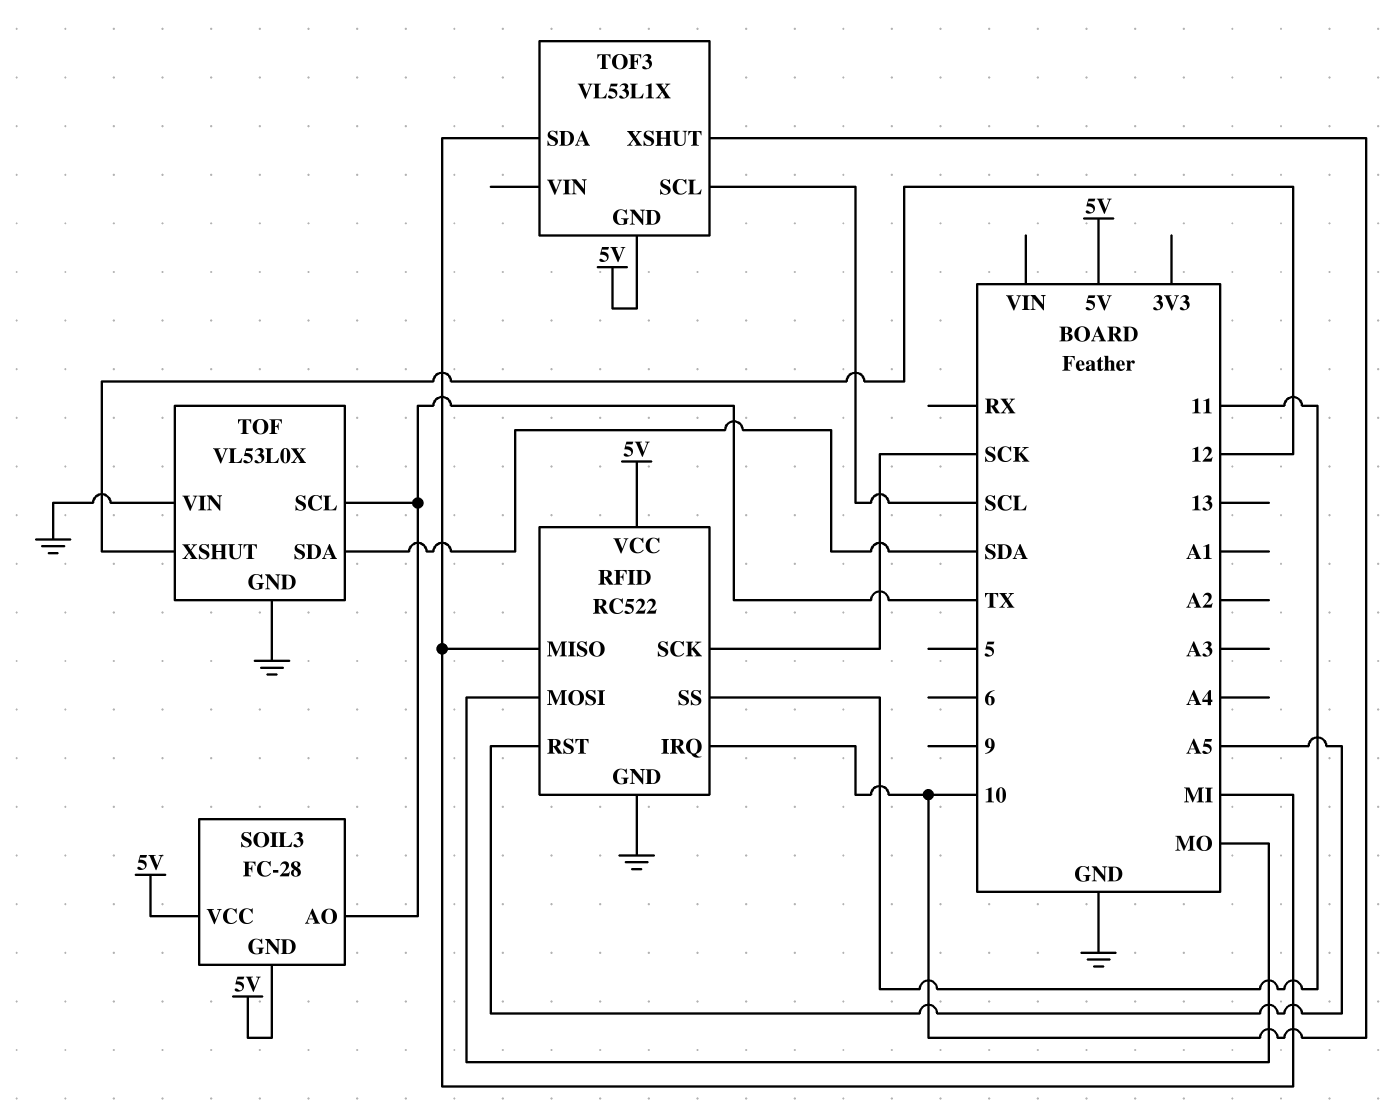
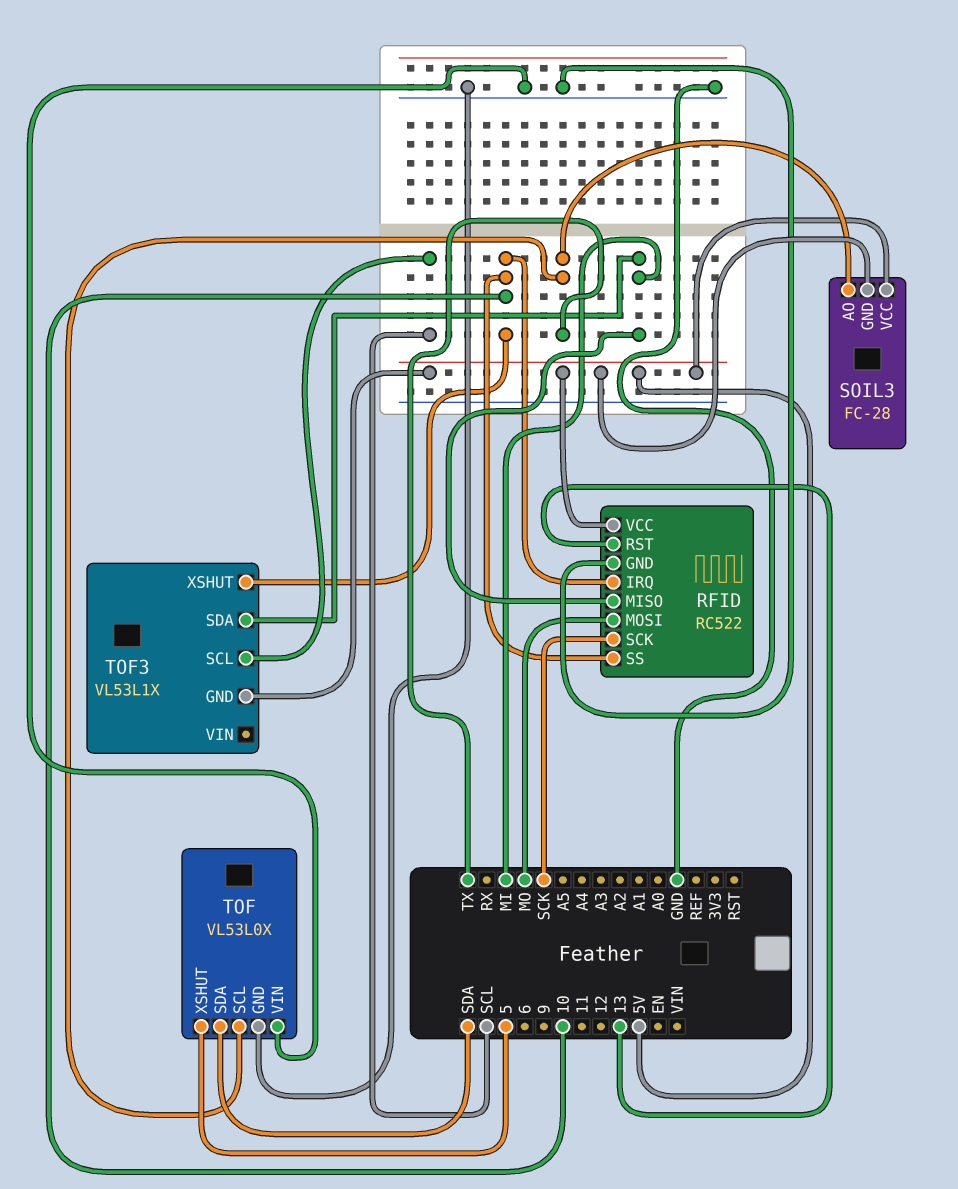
RFID pin RST: A5 -> 13
RFID pin SS: 11 -> 10
TOF pin XSHUT: 12 -> 5

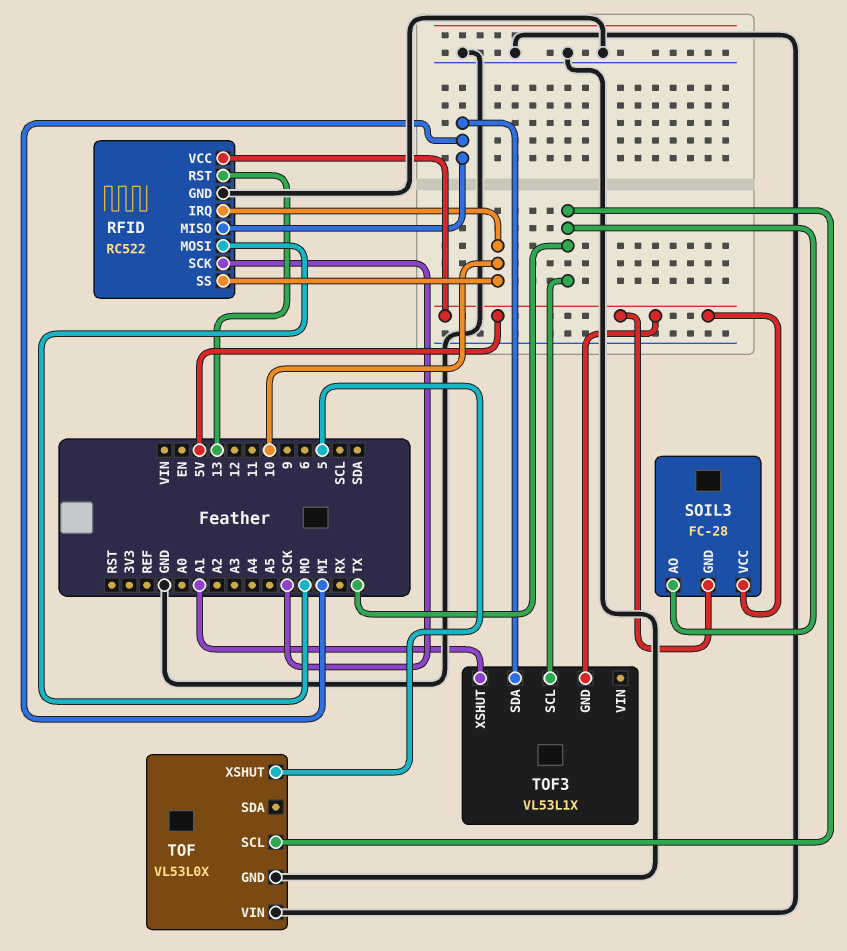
TOF pin SDA: SDA -> none
TOF3 pin SCL: SCL -> TX
TOF3 pin XSHUT: 10 -> A1

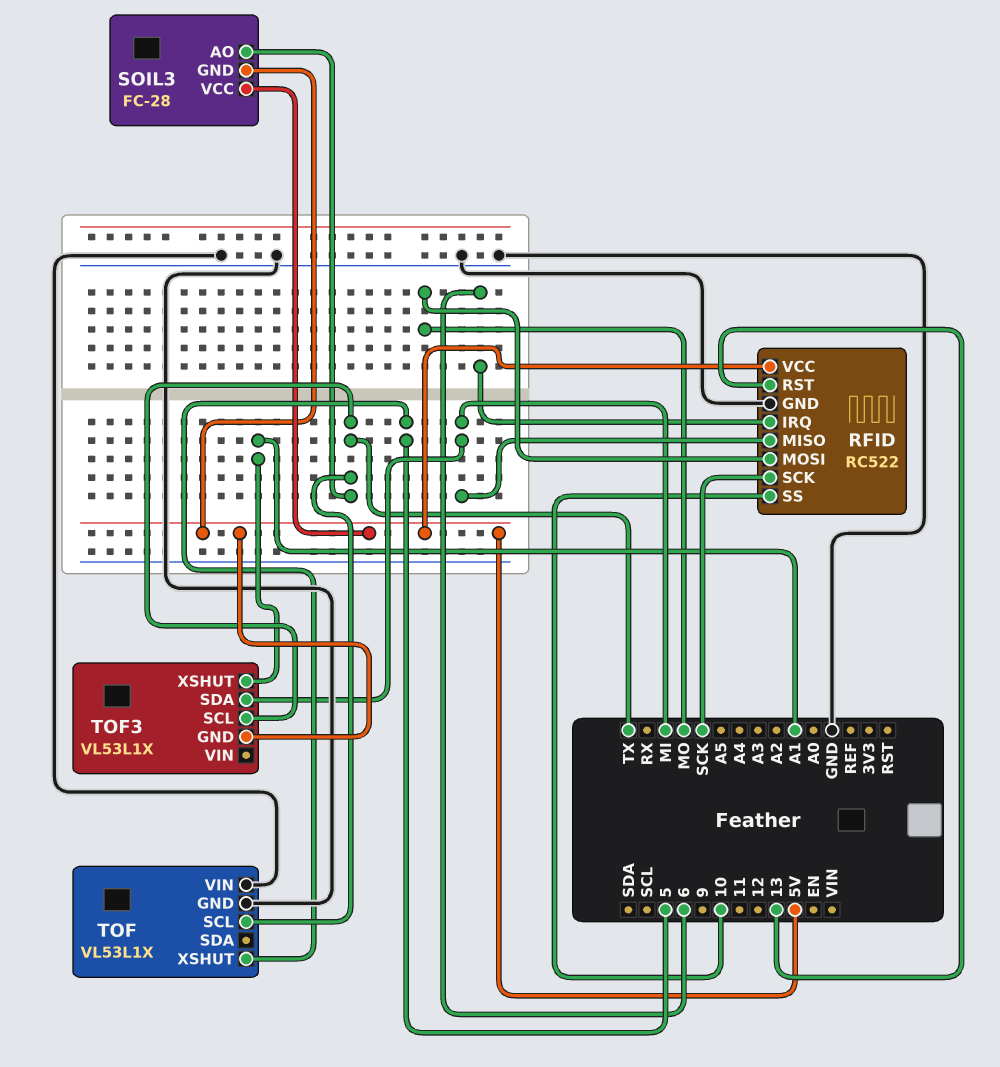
RFID pin IRQ: 10 -> 6
TOF: VL53L0X -> VL53L1X

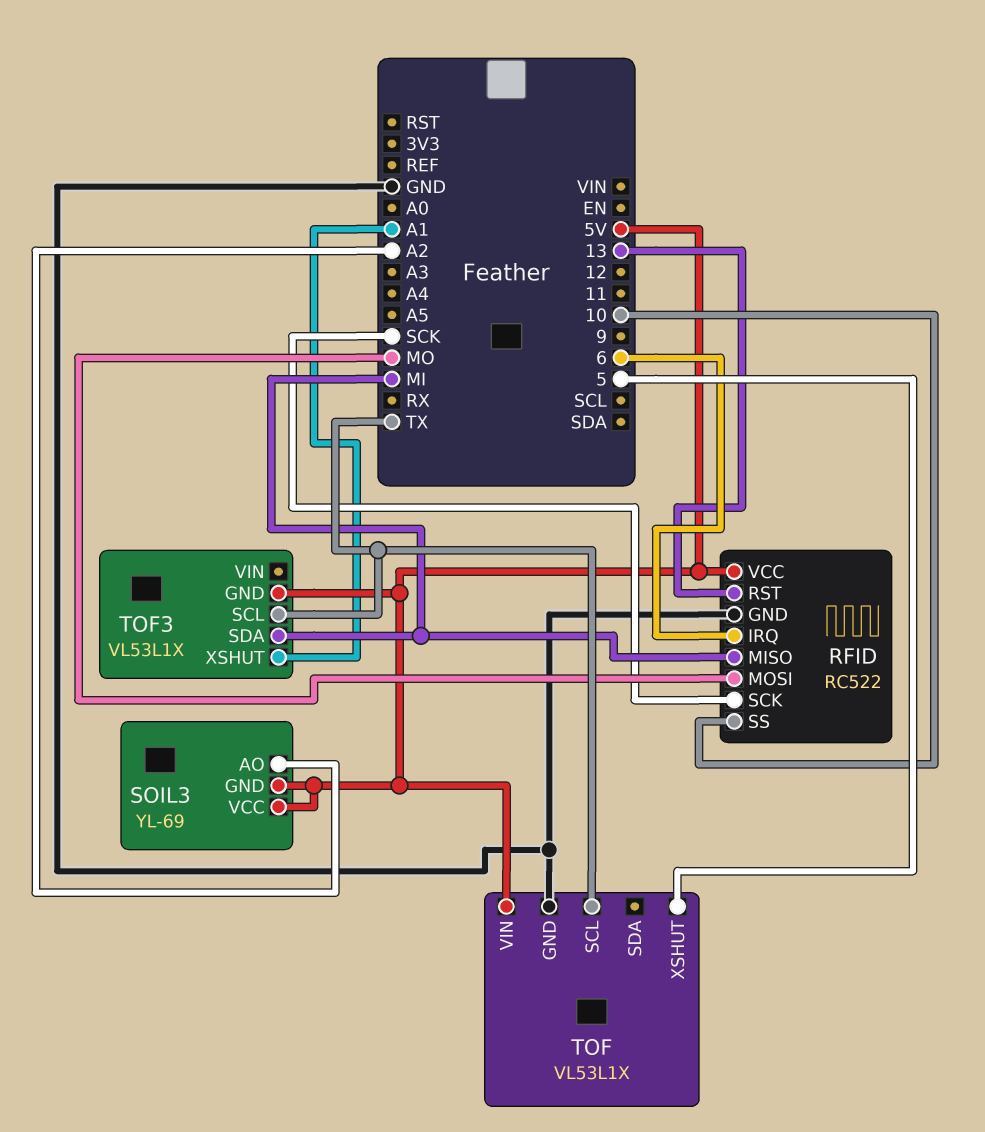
SOIL3: FC-28 -> YL-69
SOIL3 pin AO: TX -> A2
TOF pin VIN: GND -> 5V

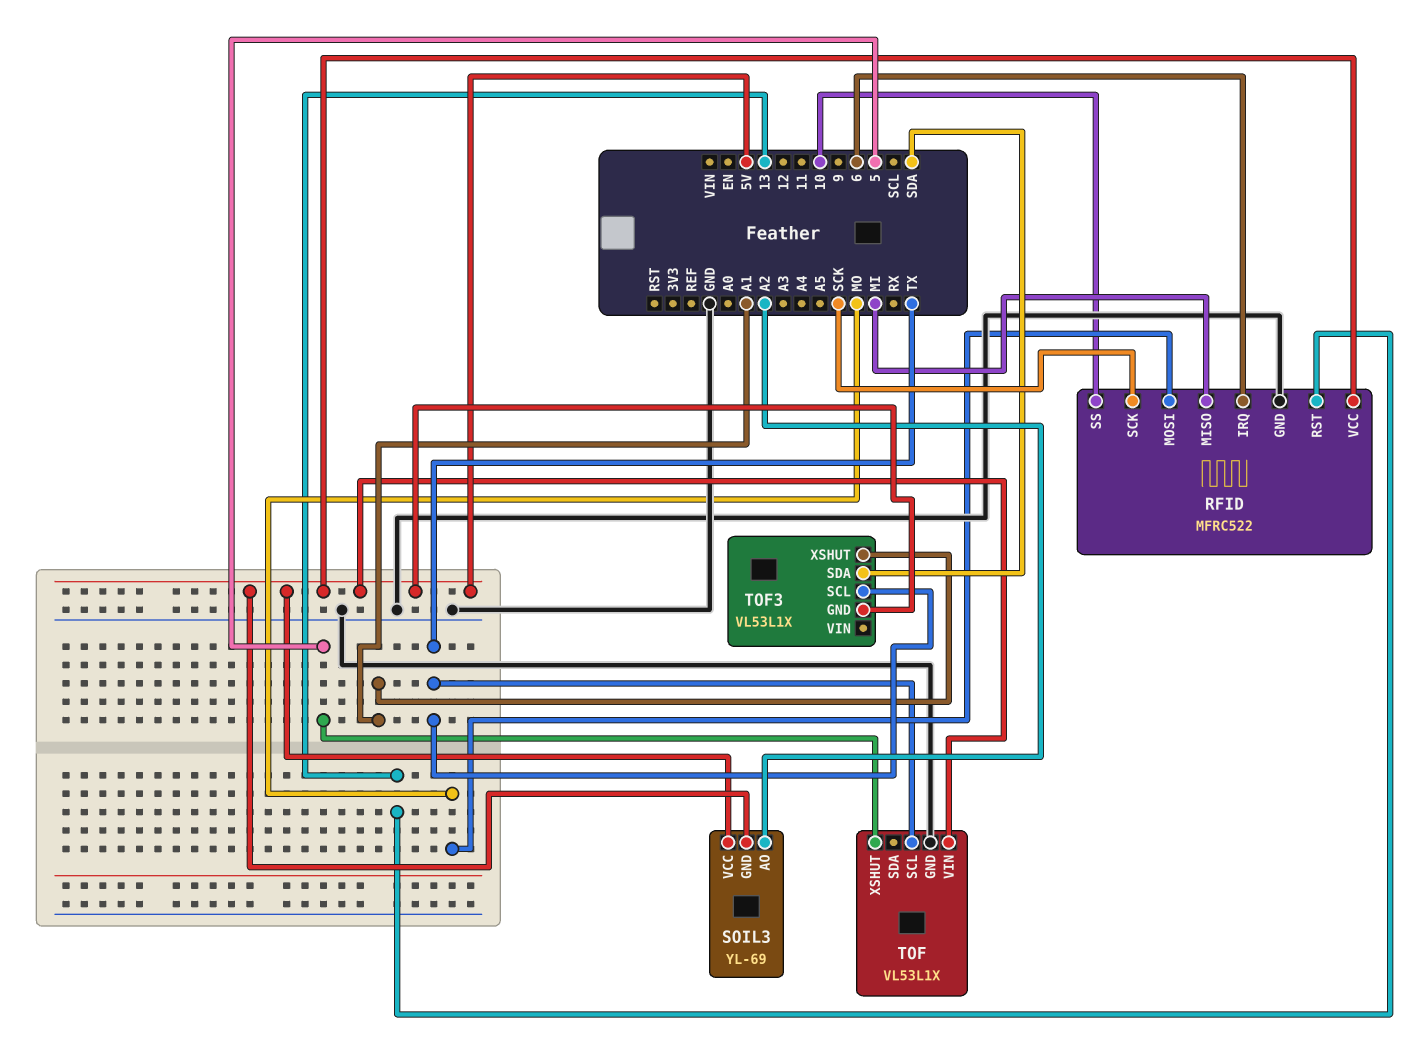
RFID: RC522 -> MFRC522
TOF3 pin SDA: MI -> SDA

